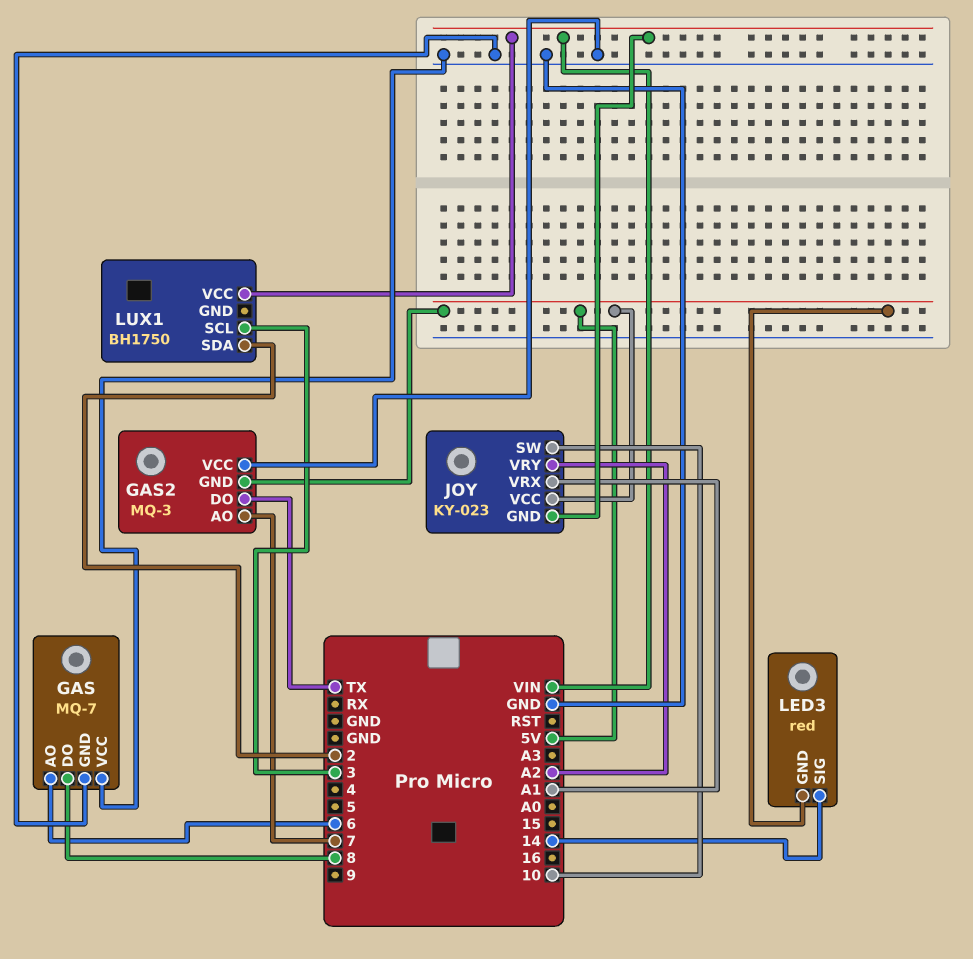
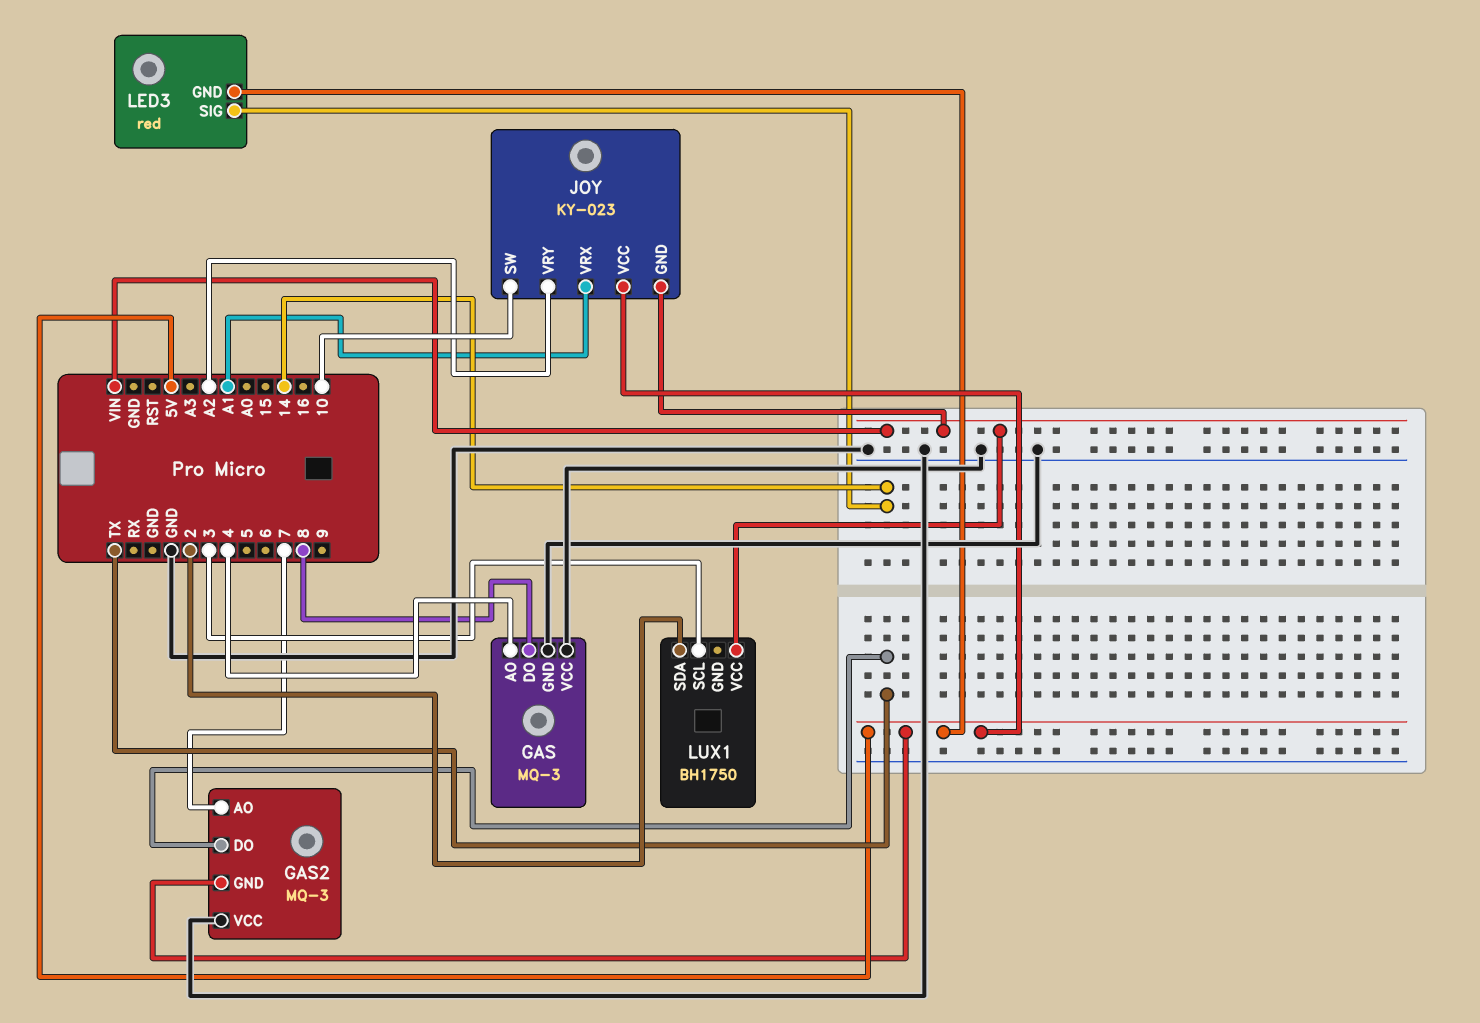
GAS: MQ-7 -> MQ-3
GAS pin AO: 6 -> 4

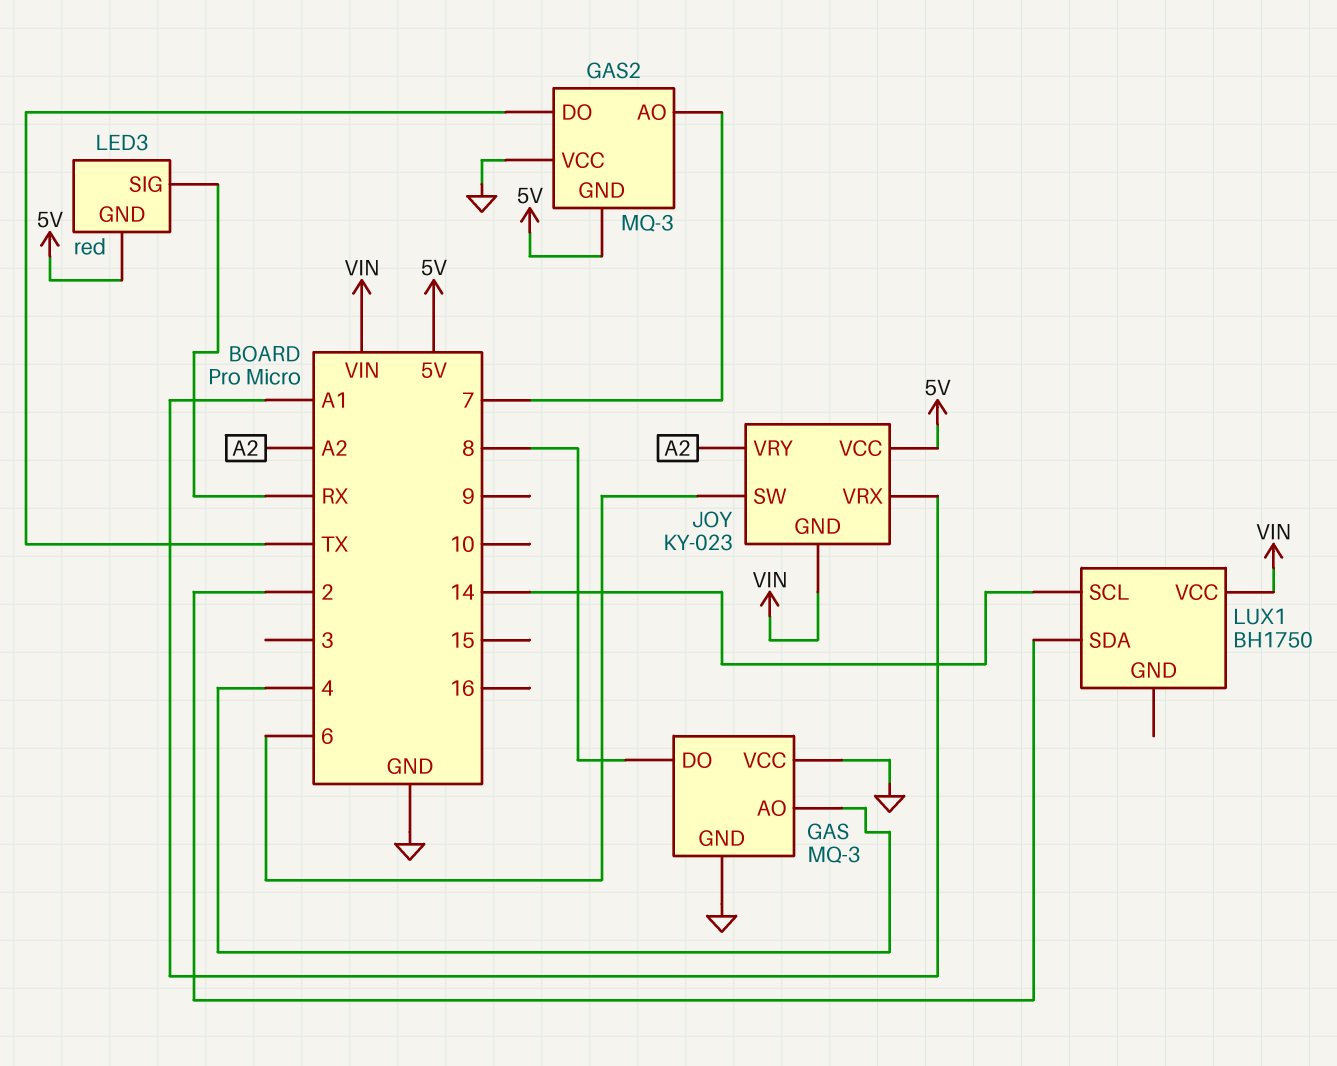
JOY pin SW: 10 -> 6
LED3 pin SIG: 14 -> RX
LUX1 pin SCL: 3 -> 14

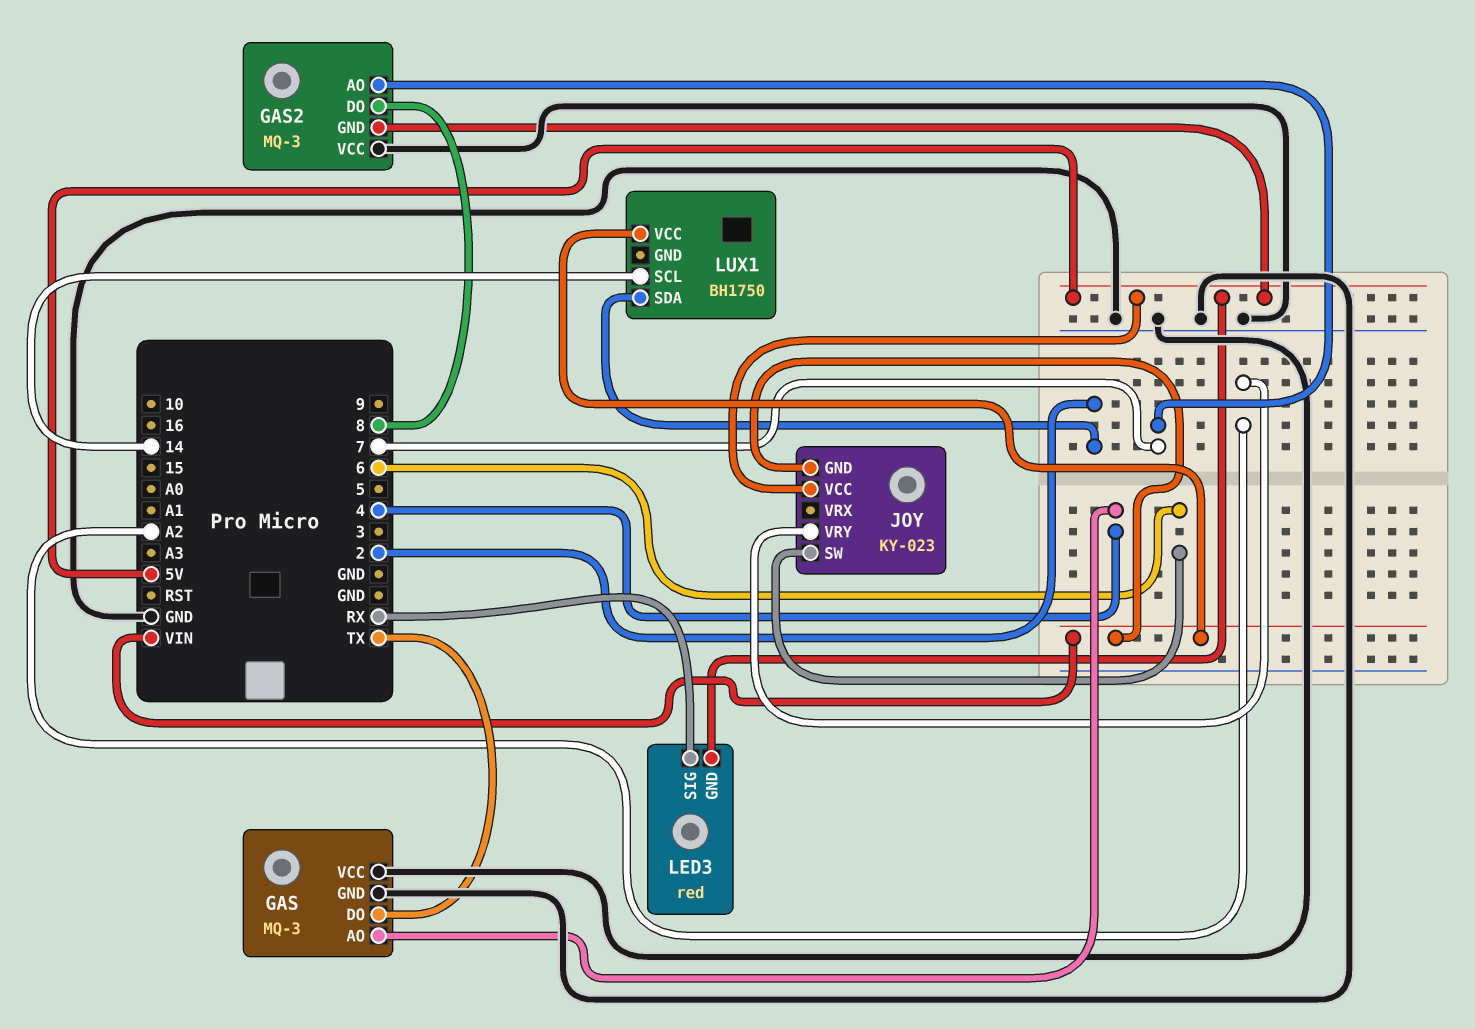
GAS pin DO: 8 -> TX
GAS2 pin DO: TX -> 8
JOY pin VRX: A1 -> none

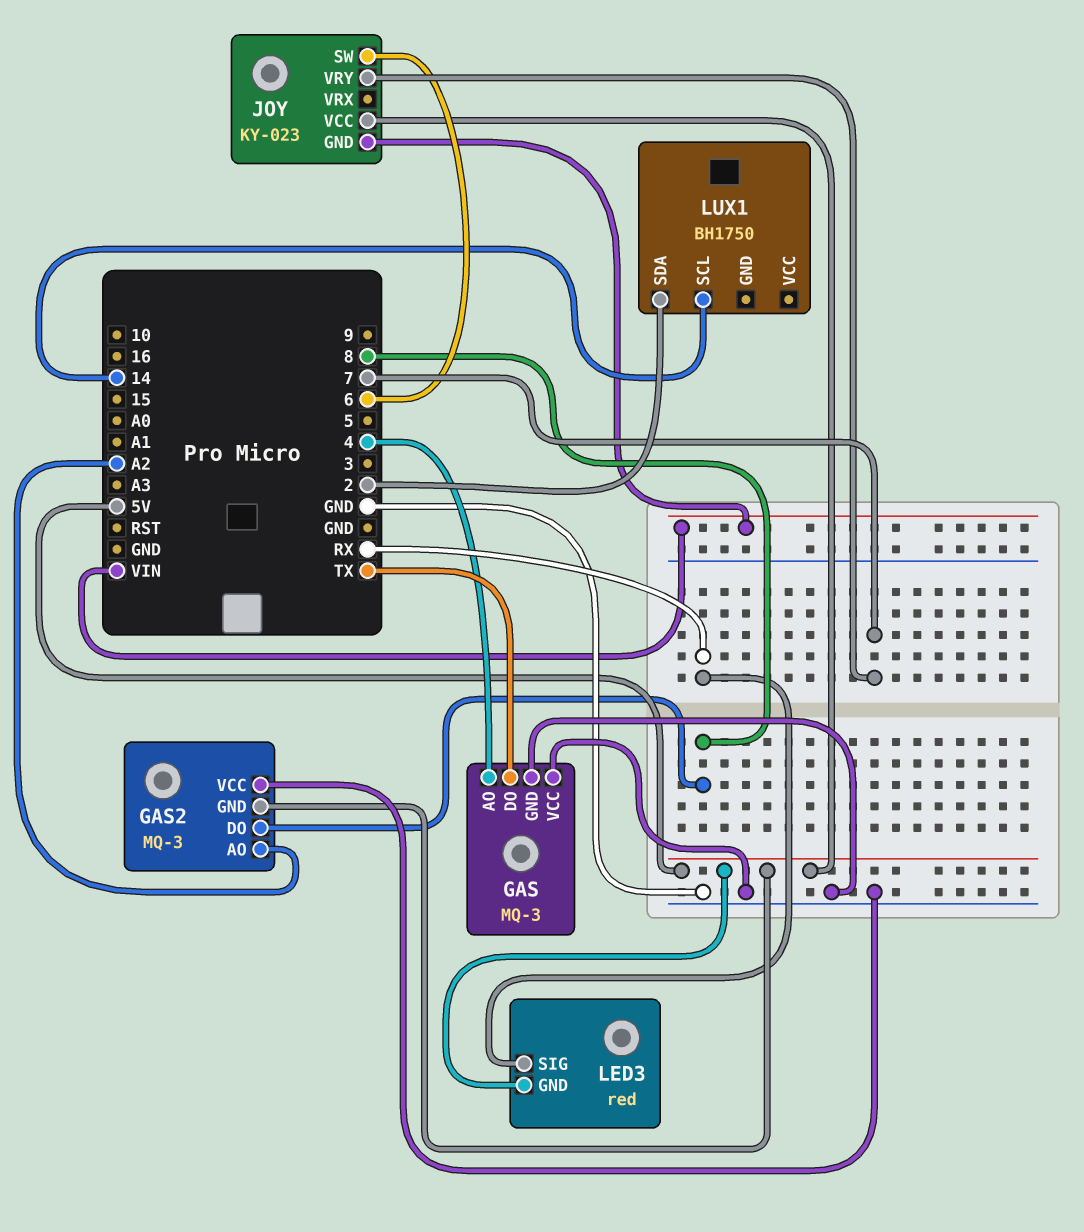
GAS2 pin AO: 7 -> A2
JOY pin VRY: A2 -> 7
LUX1 pin VCC: VIN -> none

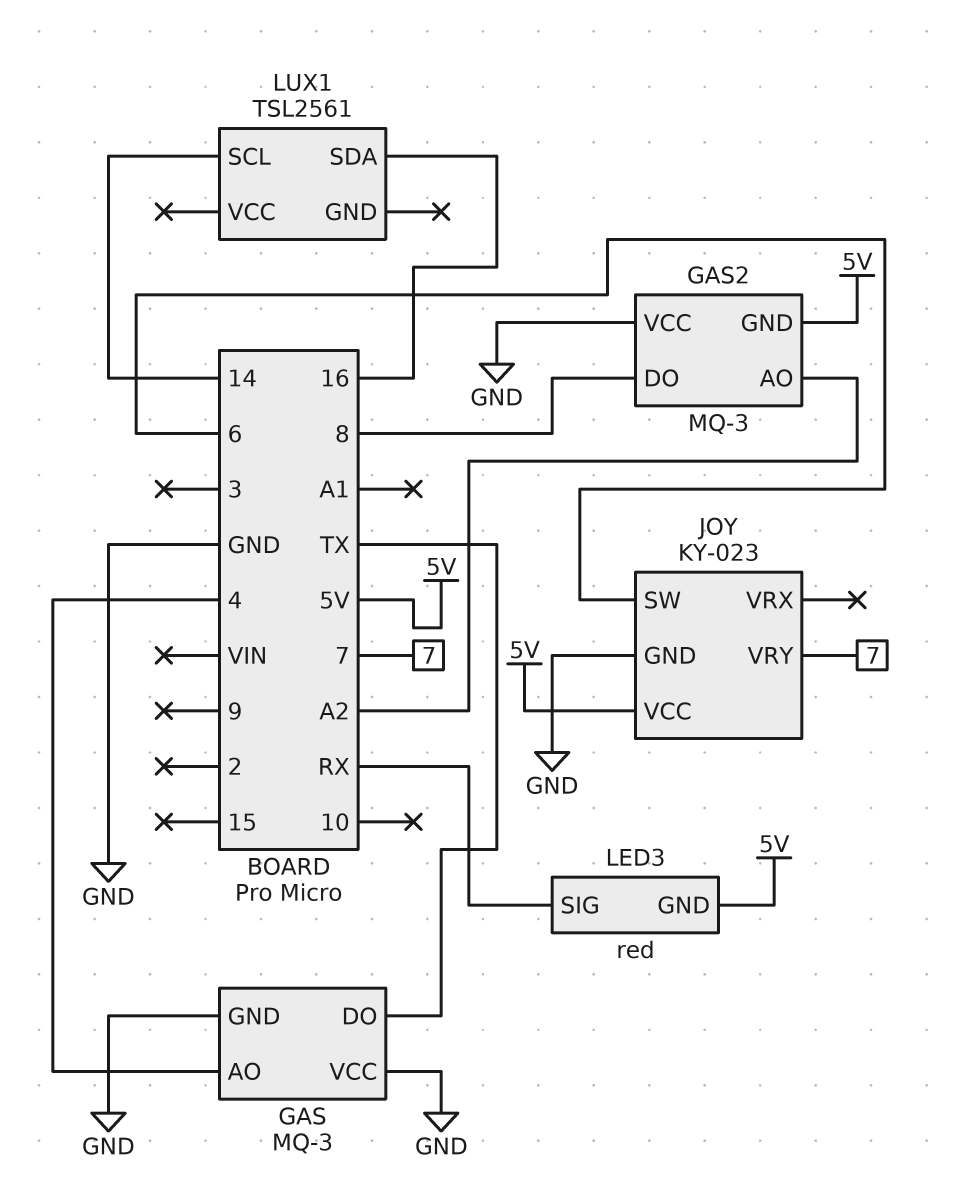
JOY pin GND: VIN -> GND
LUX1: BH1750 -> TSL2561
LUX1 pin SDA: 2 -> 16

